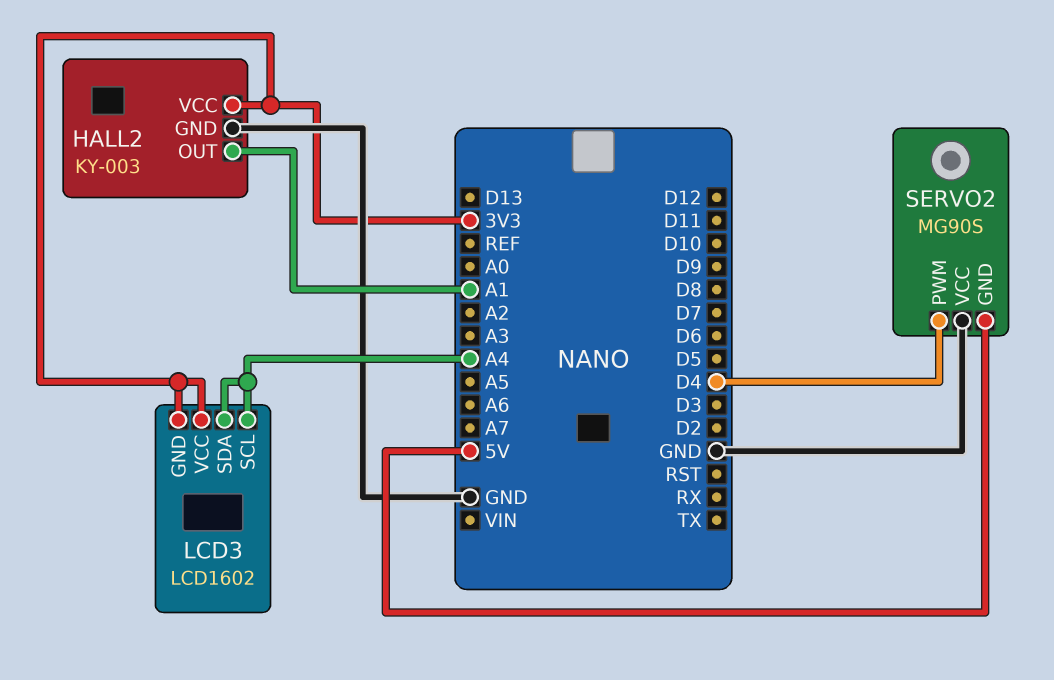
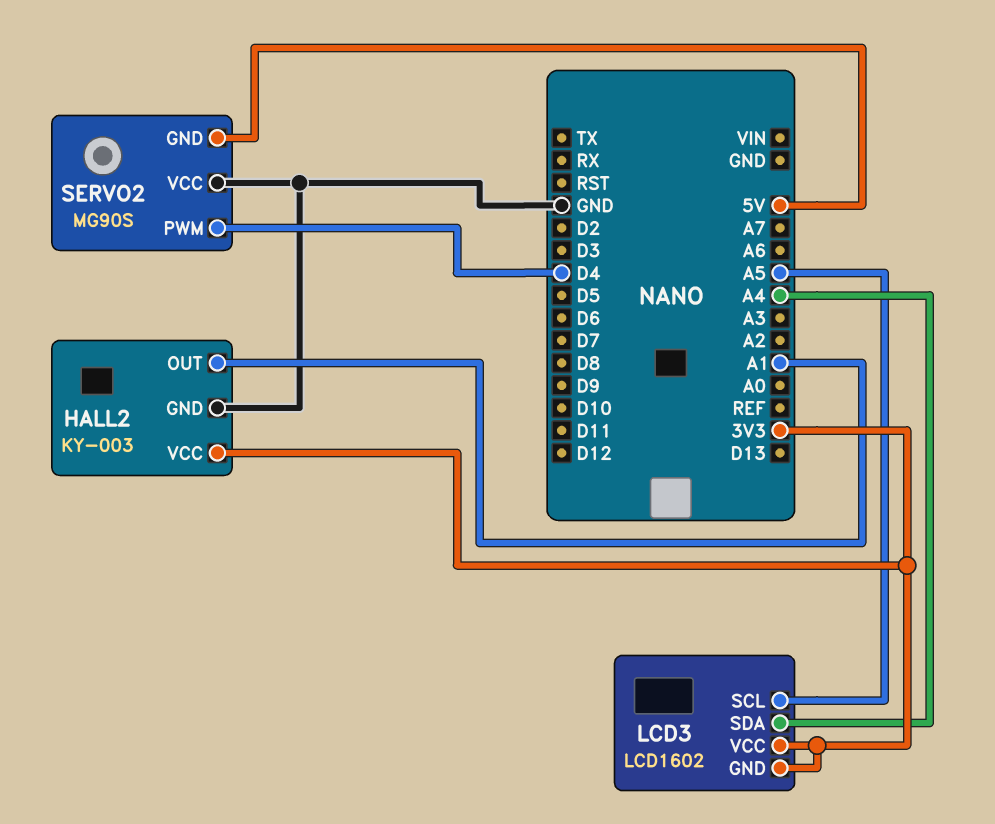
LCD3 pin SCL: A4 -> A5

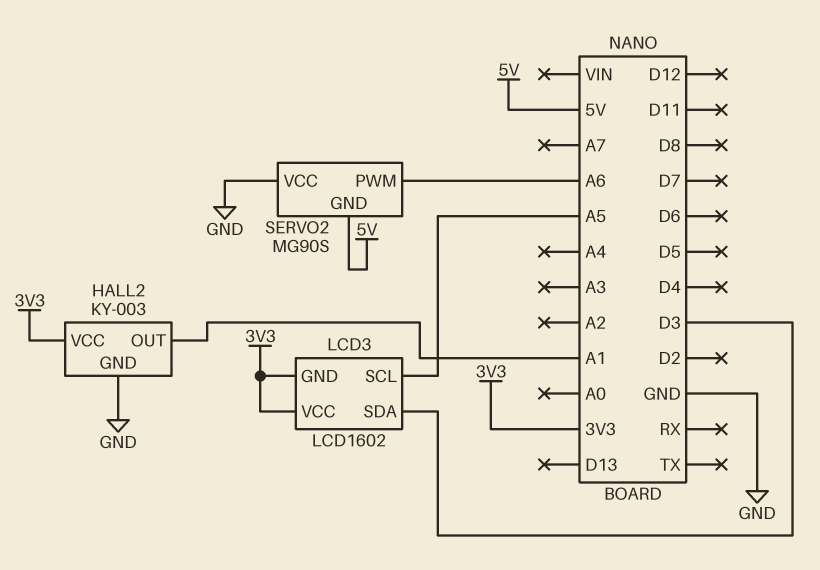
LCD3 pin SDA: A4 -> D3
SERVO2 pin PWM: D4 -> A6

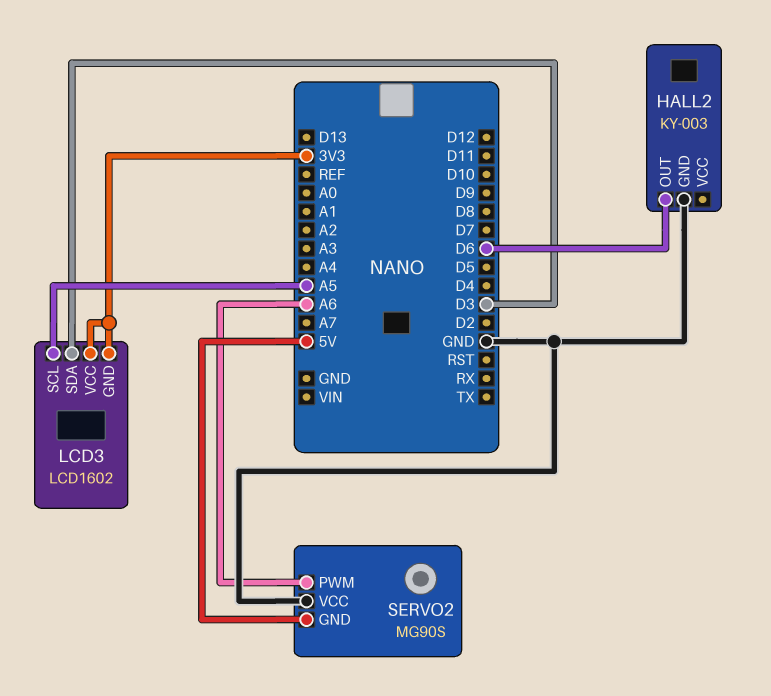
HALL2 pin OUT: A1 -> D6
HALL2 pin VCC: 3V3 -> none

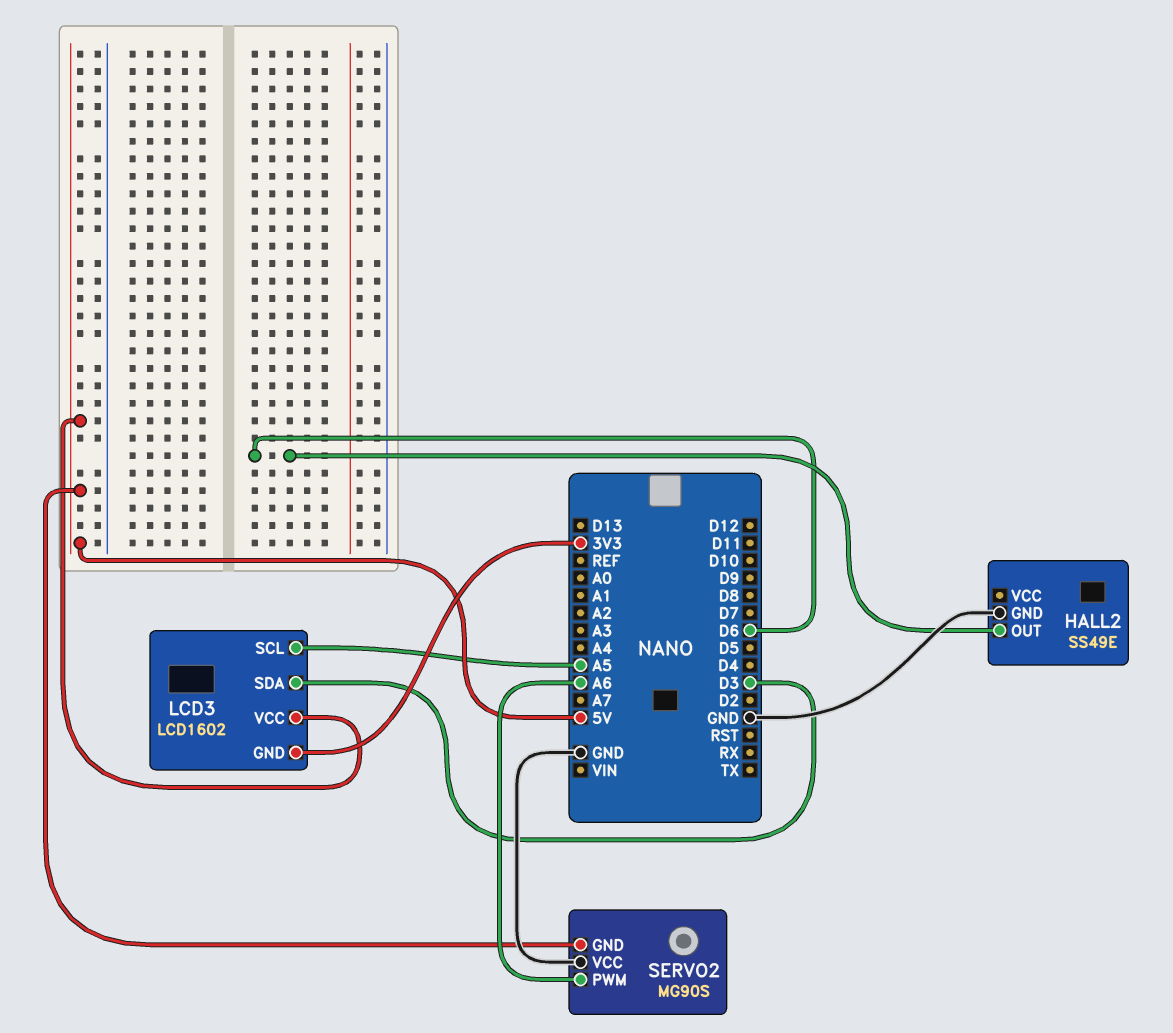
HALL2: KY-003 -> SS49E
LCD3 pin VCC: 3V3 -> 5V

